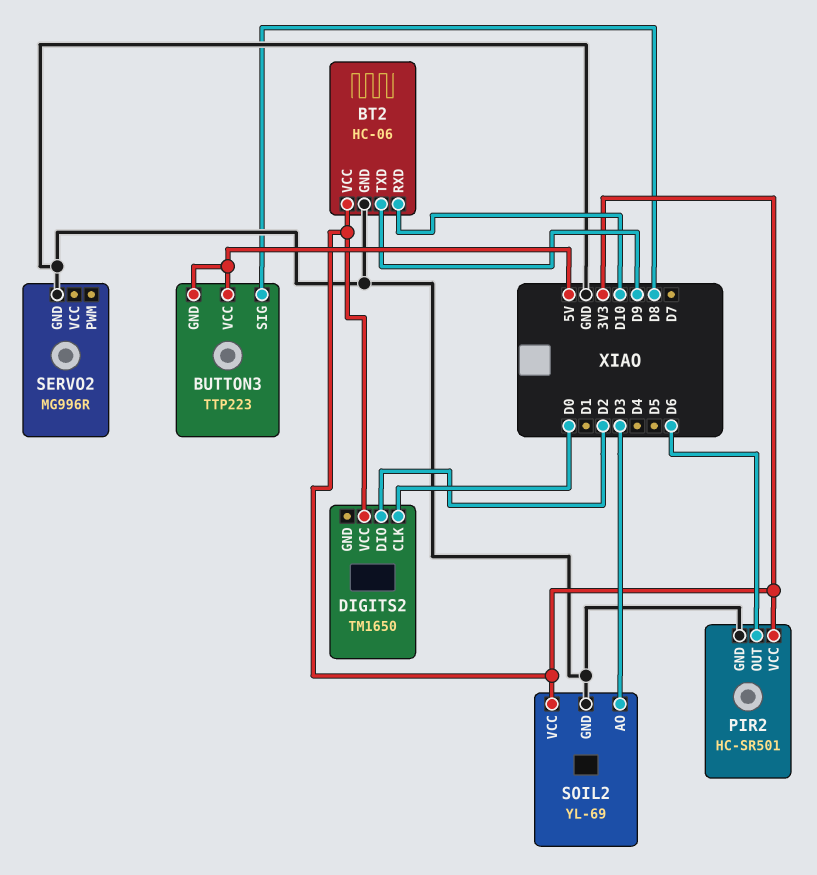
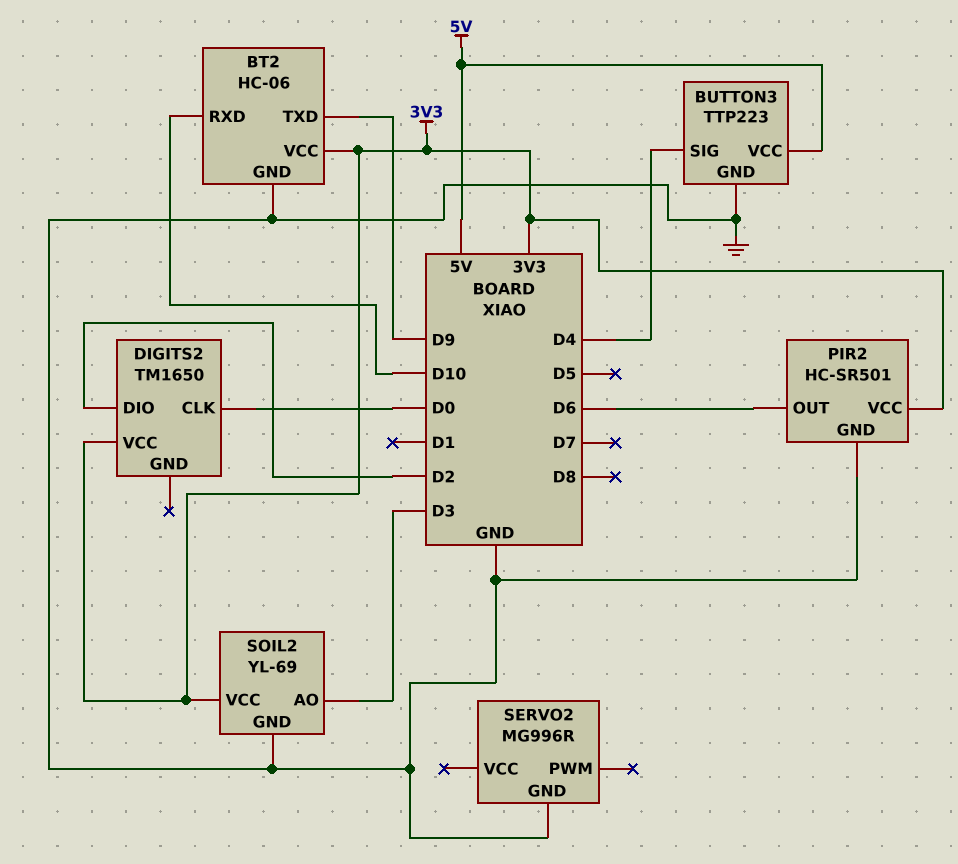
BUTTON3 pin GND: 5V -> GND
BUTTON3 pin SIG: D8 -> D4

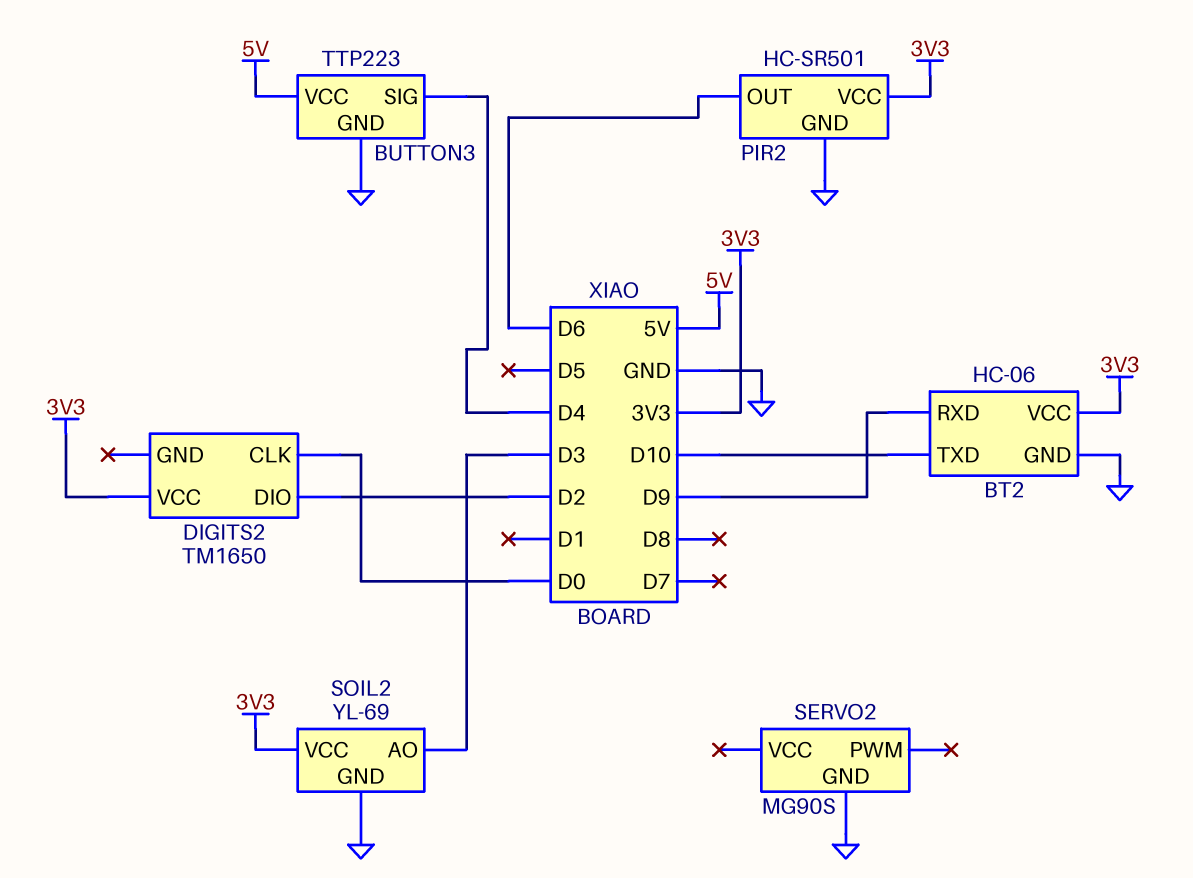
BT2 pin RXD: D10 -> D9
BT2 pin TXD: D9 -> D10
SERVO2: MG996R -> MG90S

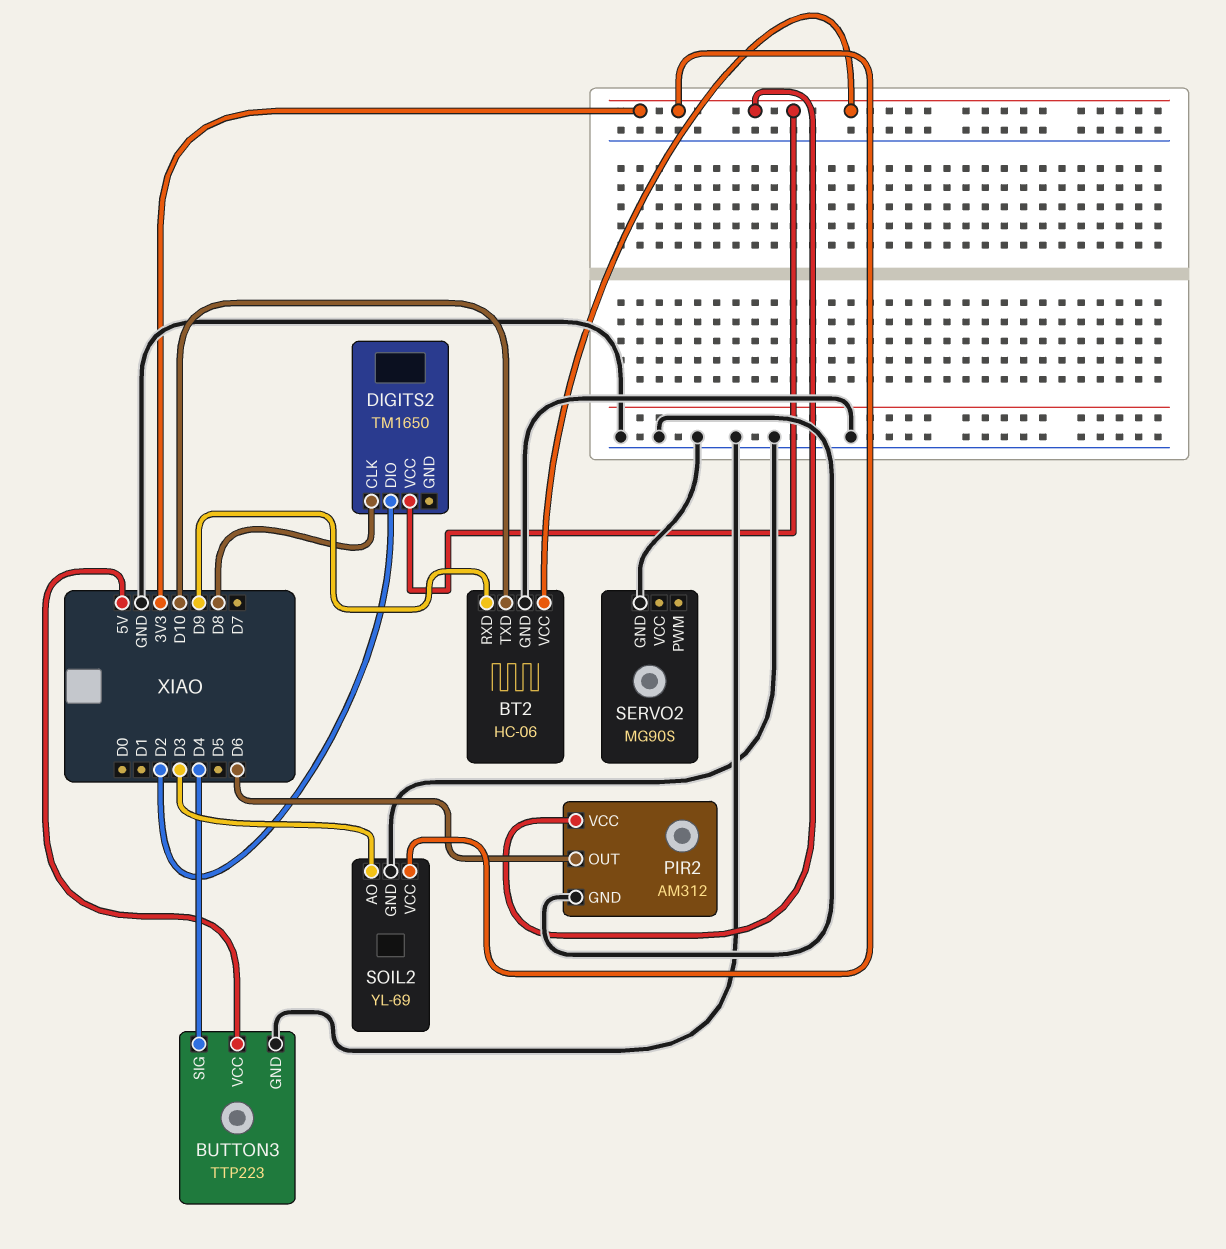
DIGITS2 pin CLK: D0 -> D8
PIR2: HC-SR501 -> AM312

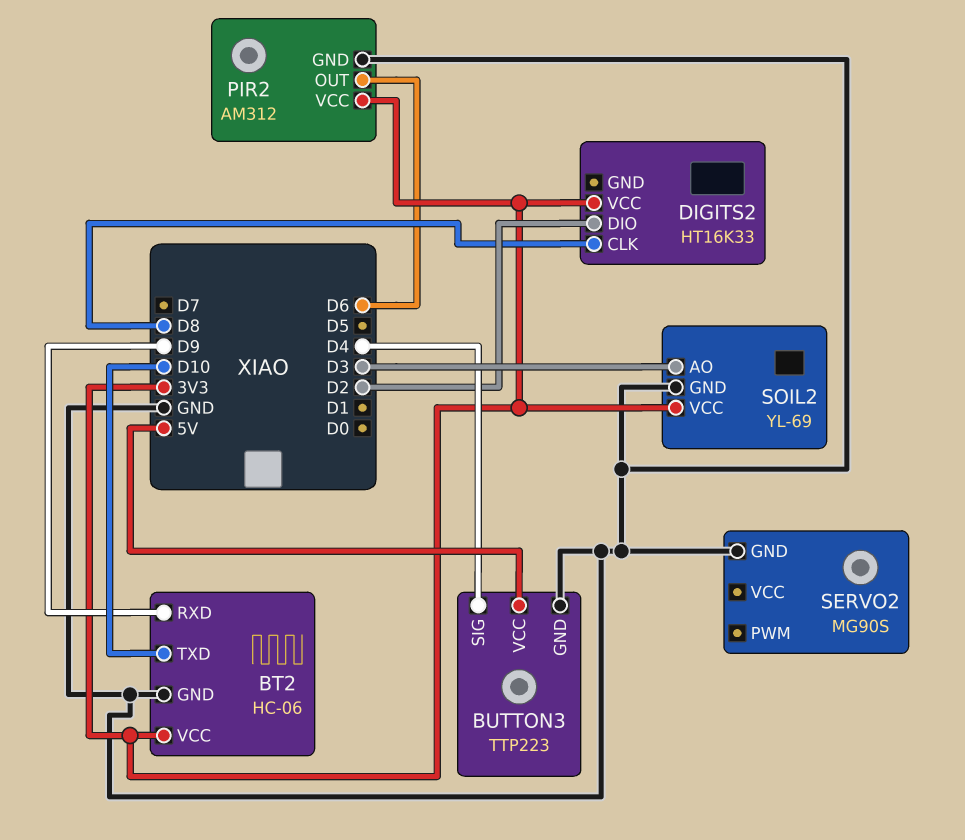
DIGITS2: TM1650 -> HT16K33

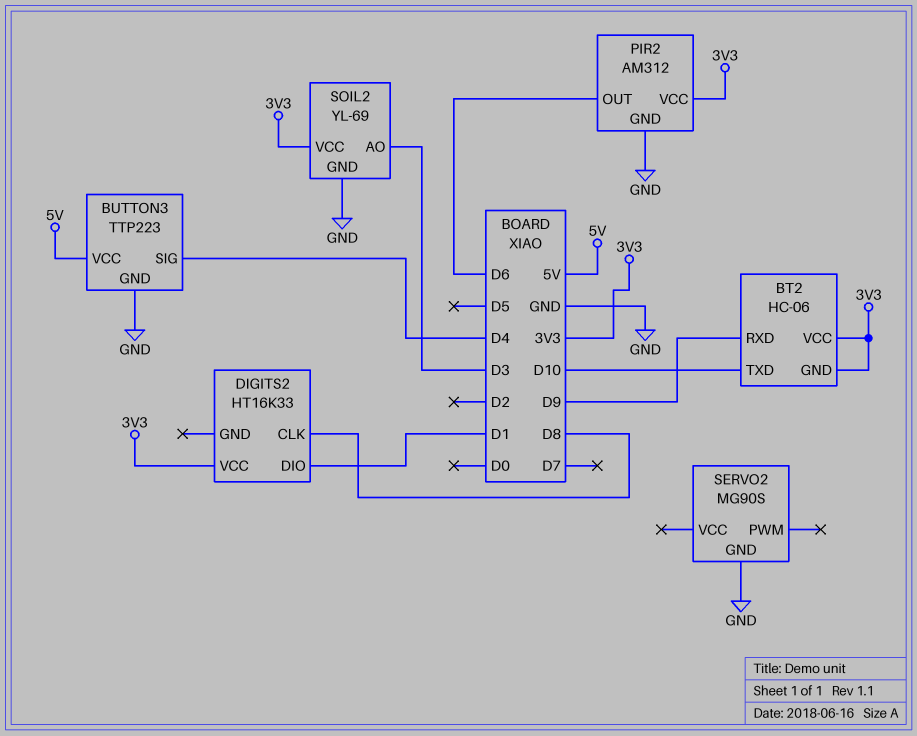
BT2 pin GND: GND -> 3V3
DIGITS2 pin DIO: D2 -> D1

